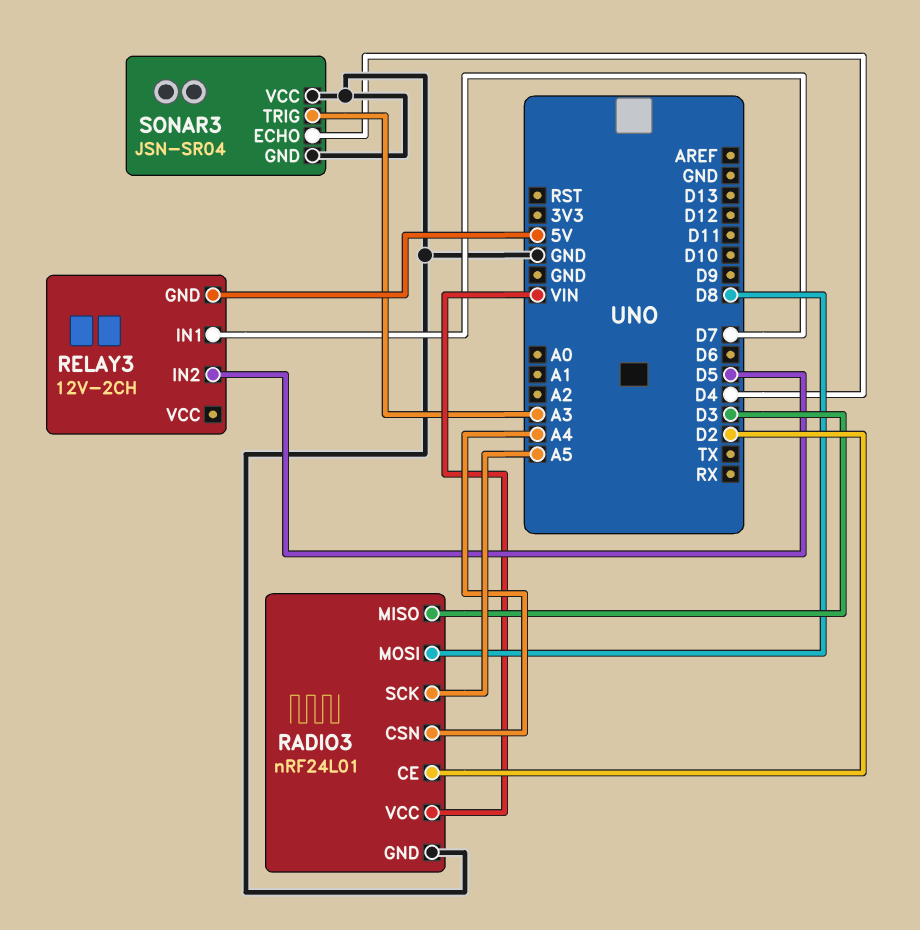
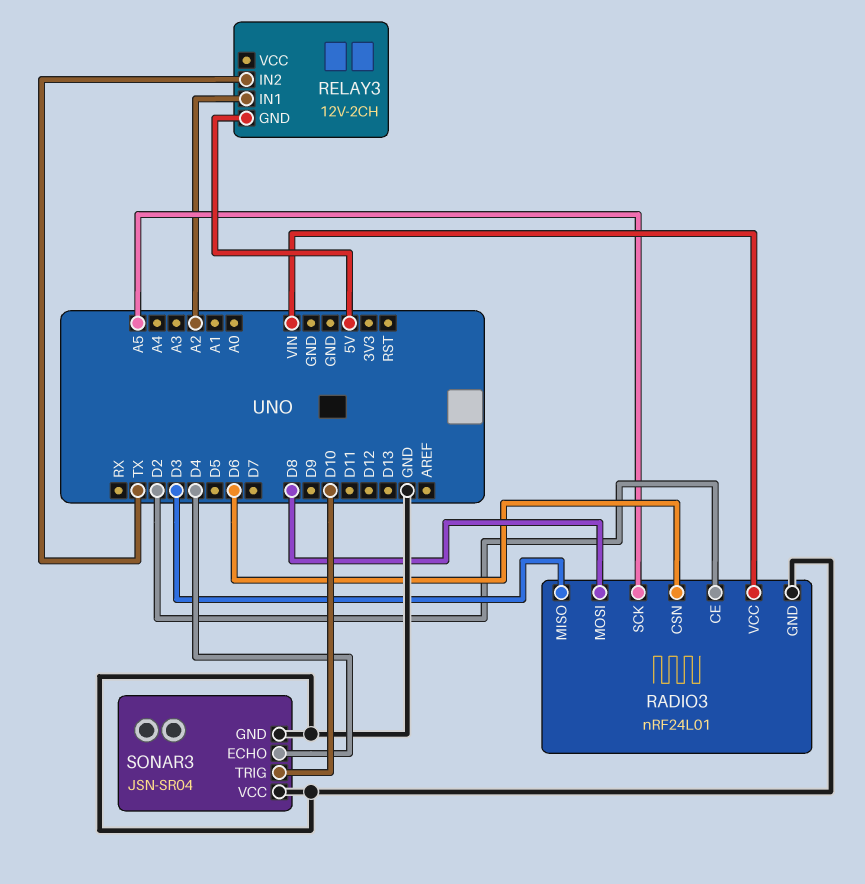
RADIO3 pin CSN: A4 -> D6
RELAY3 pin IN1: D7 -> A2
RELAY3 pin IN2: D5 -> TX
SONAR3 pin TRIG: A3 -> D10

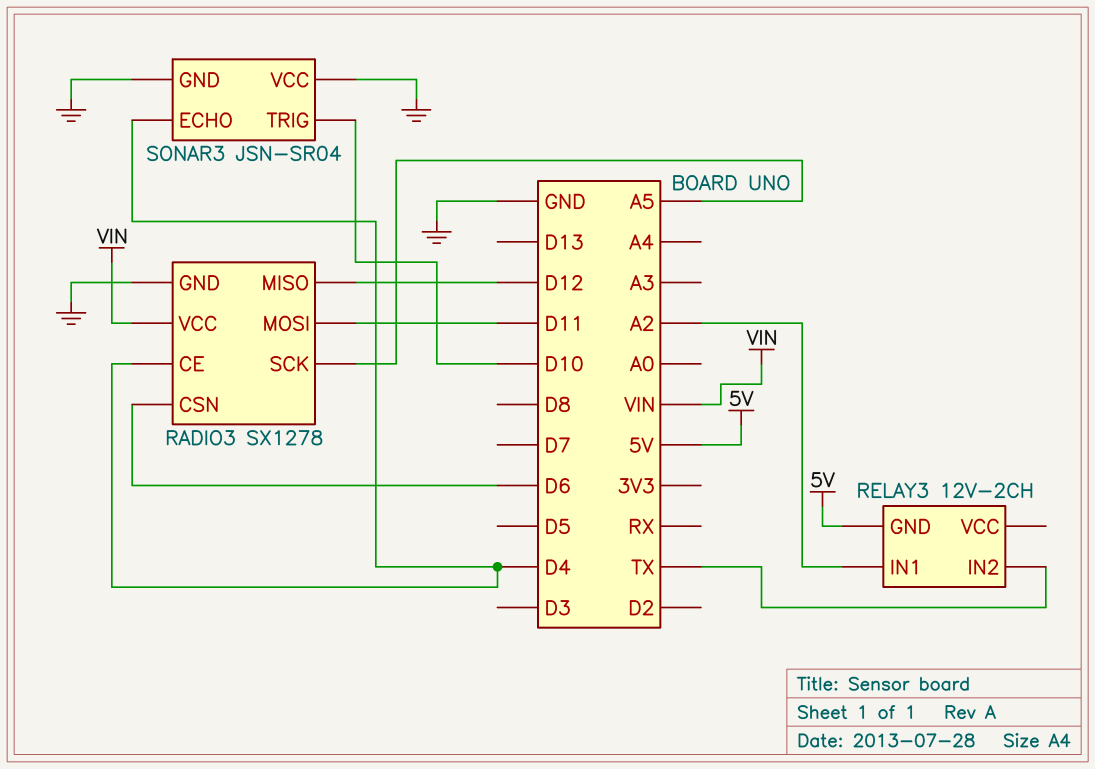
RADIO3: nRF24L01 -> SX1278
RADIO3 pin CE: D2 -> D4
RADIO3 pin MISO: D3 -> D12
RADIO3 pin MOSI: D8 -> D11

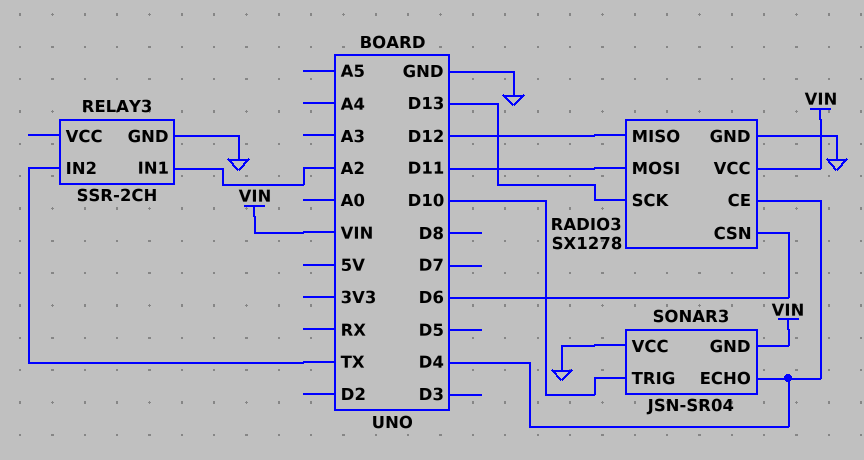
RADIO3 pin SCK: A5 -> D13
RELAY3: 12V-2CH -> SSR-2CH
RELAY3 pin GND: 5V -> GND
SONAR3 pin GND: GND -> VIN

